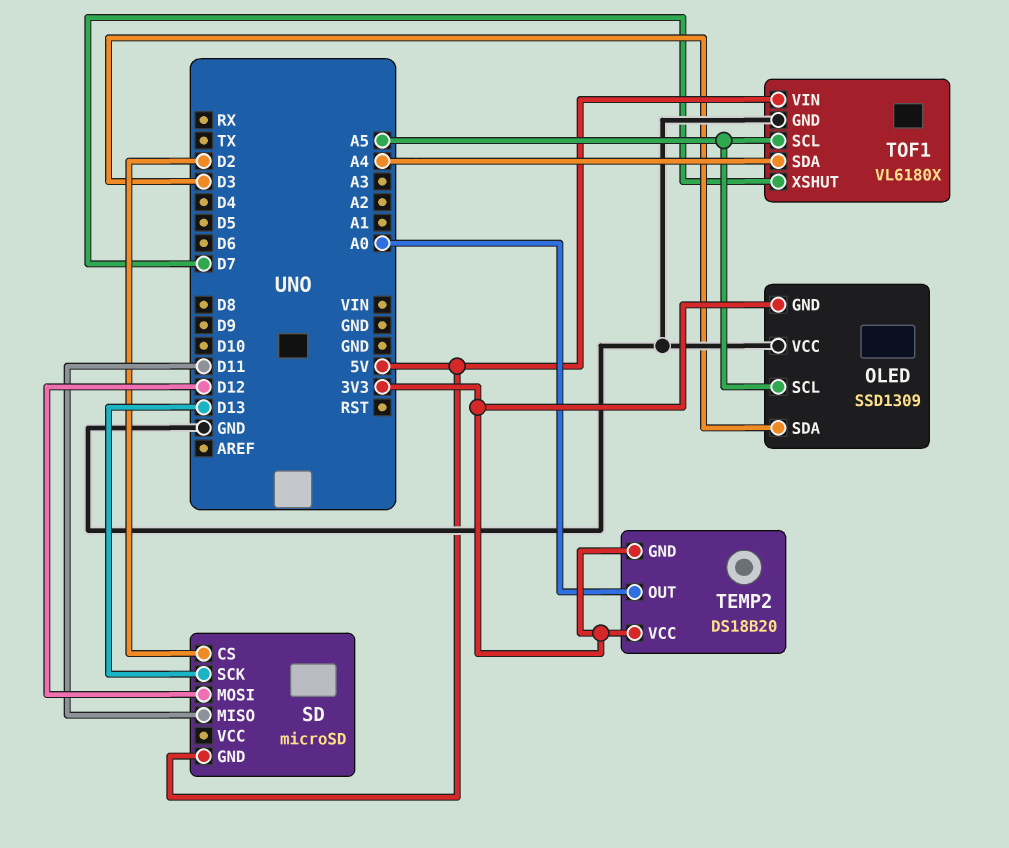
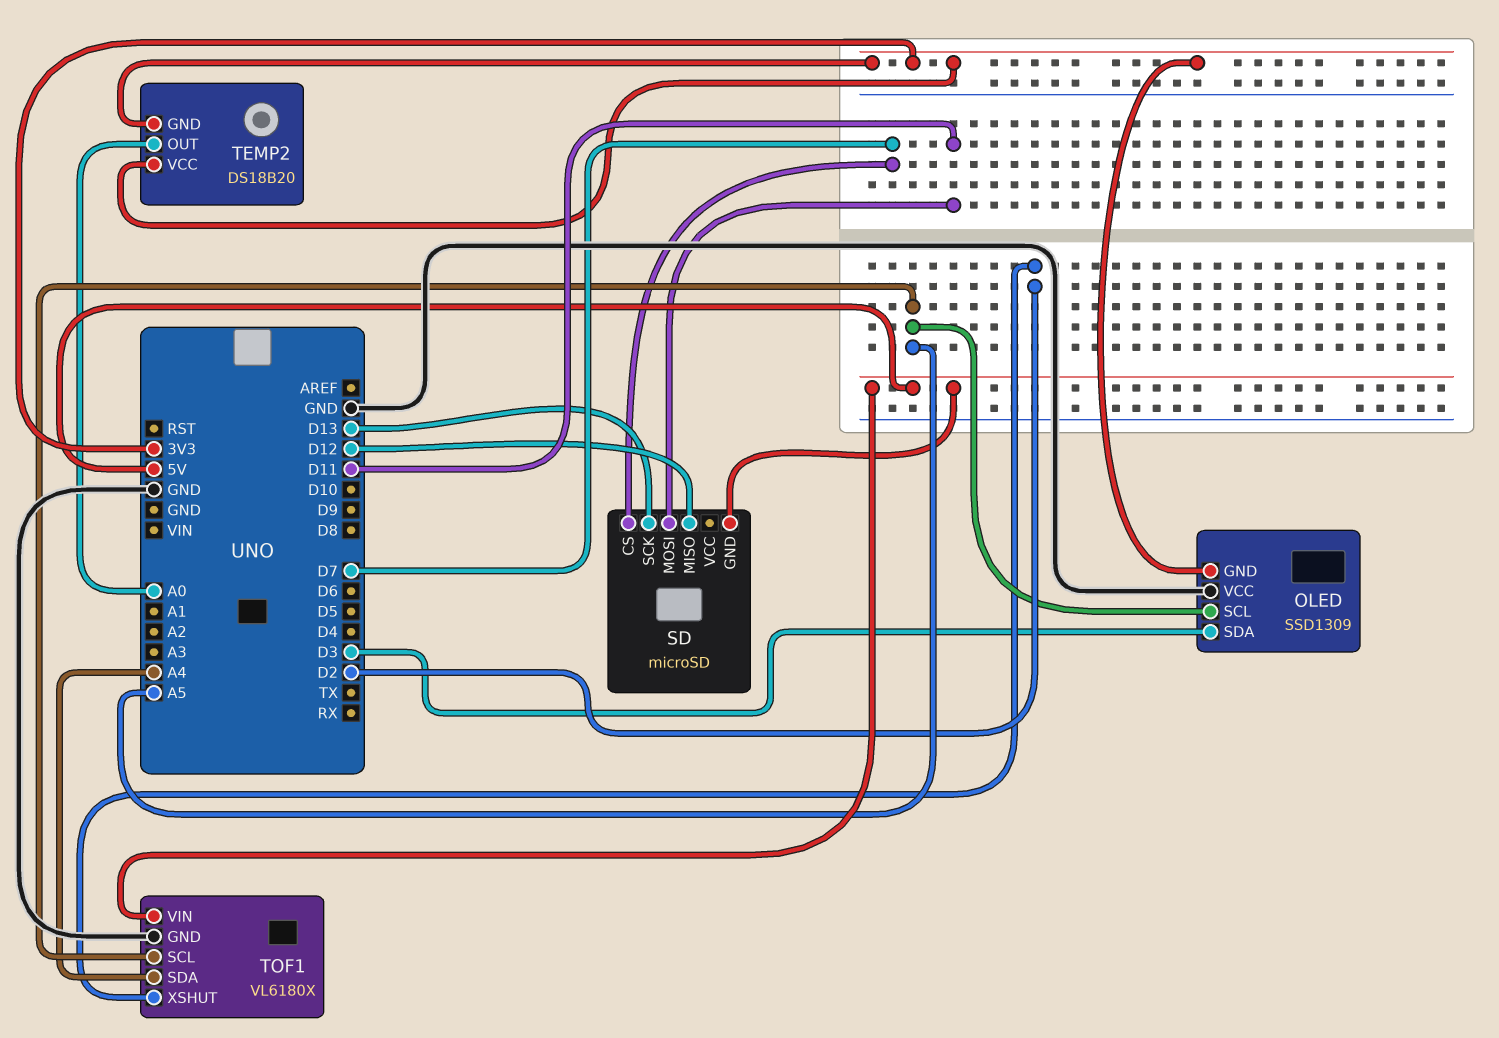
SD pin CS: D2 -> D7
SD pin MISO: D11 -> D12
SD pin MOSI: D12 -> D11
TOF1 pin XSHUT: D7 -> D2

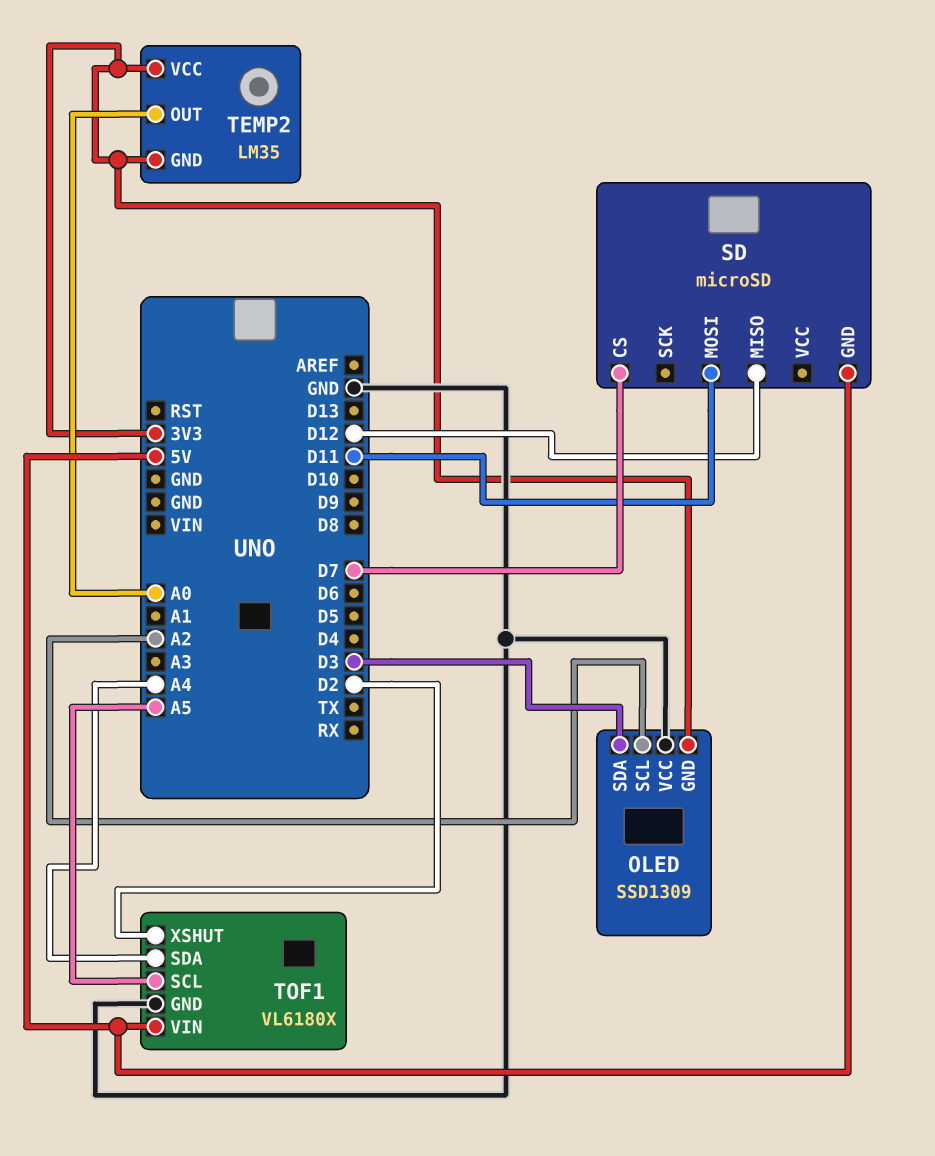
OLED pin SCL: A5 -> A2
SD pin SCK: D13 -> none
TEMP2: DS18B20 -> LM35

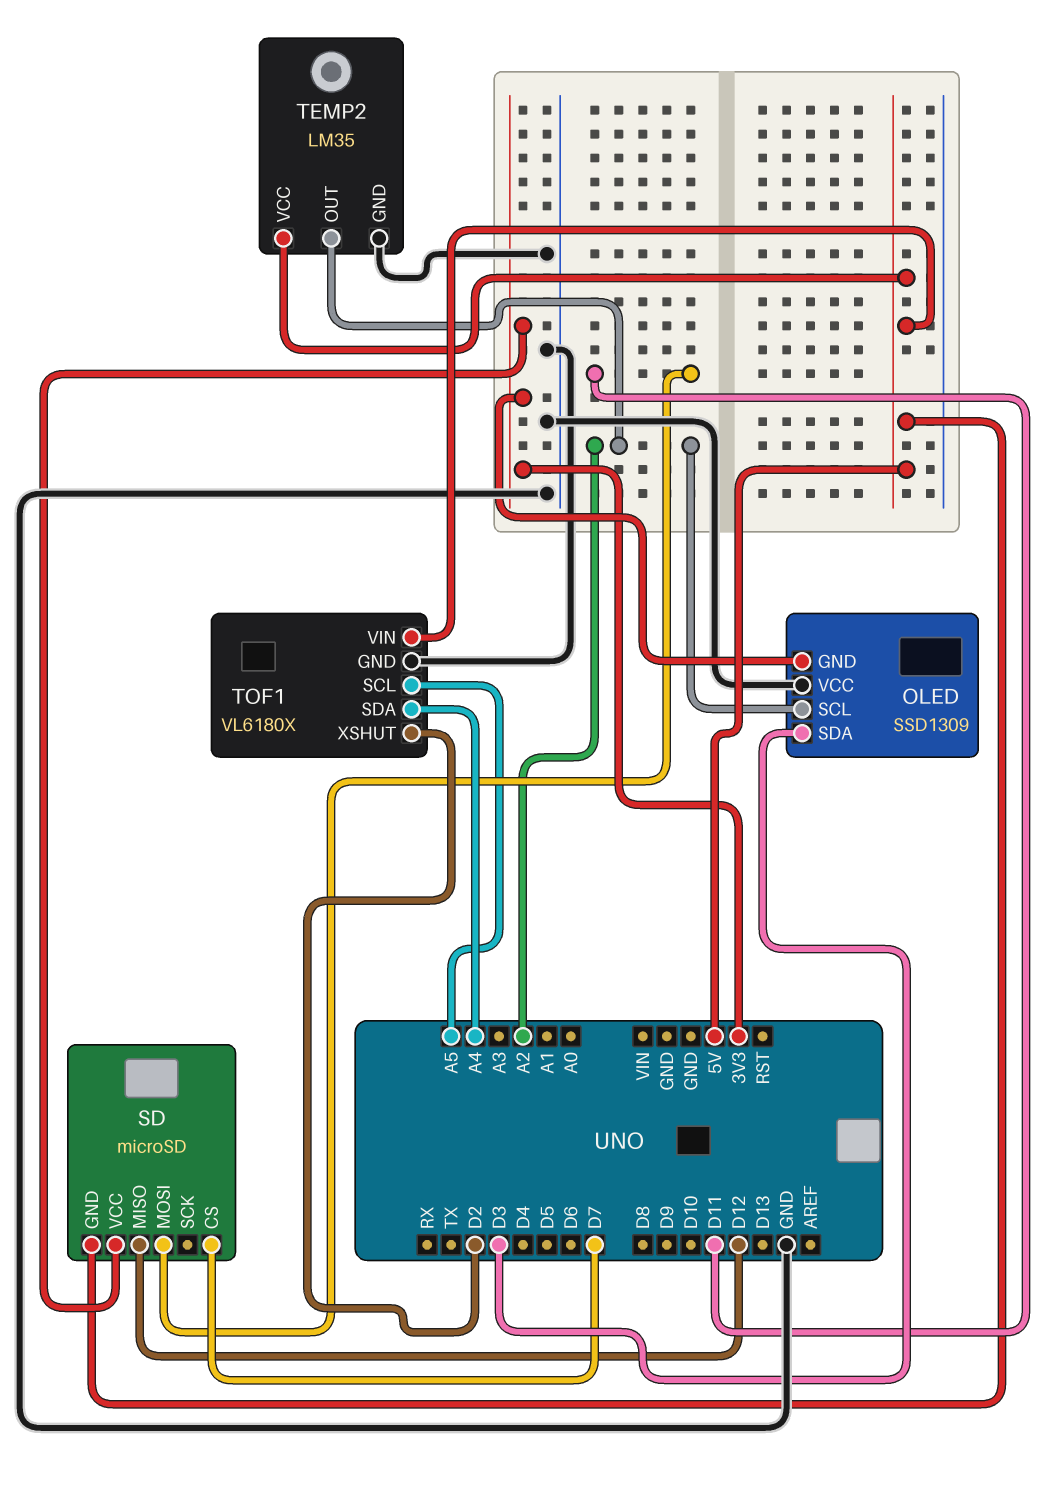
SD pin VCC: none -> 3V3
TEMP2 pin GND: 3V3 -> GND
TEMP2 pin OUT: A0 -> A2
TEMP2 pin VCC: 3V3 -> 5V

